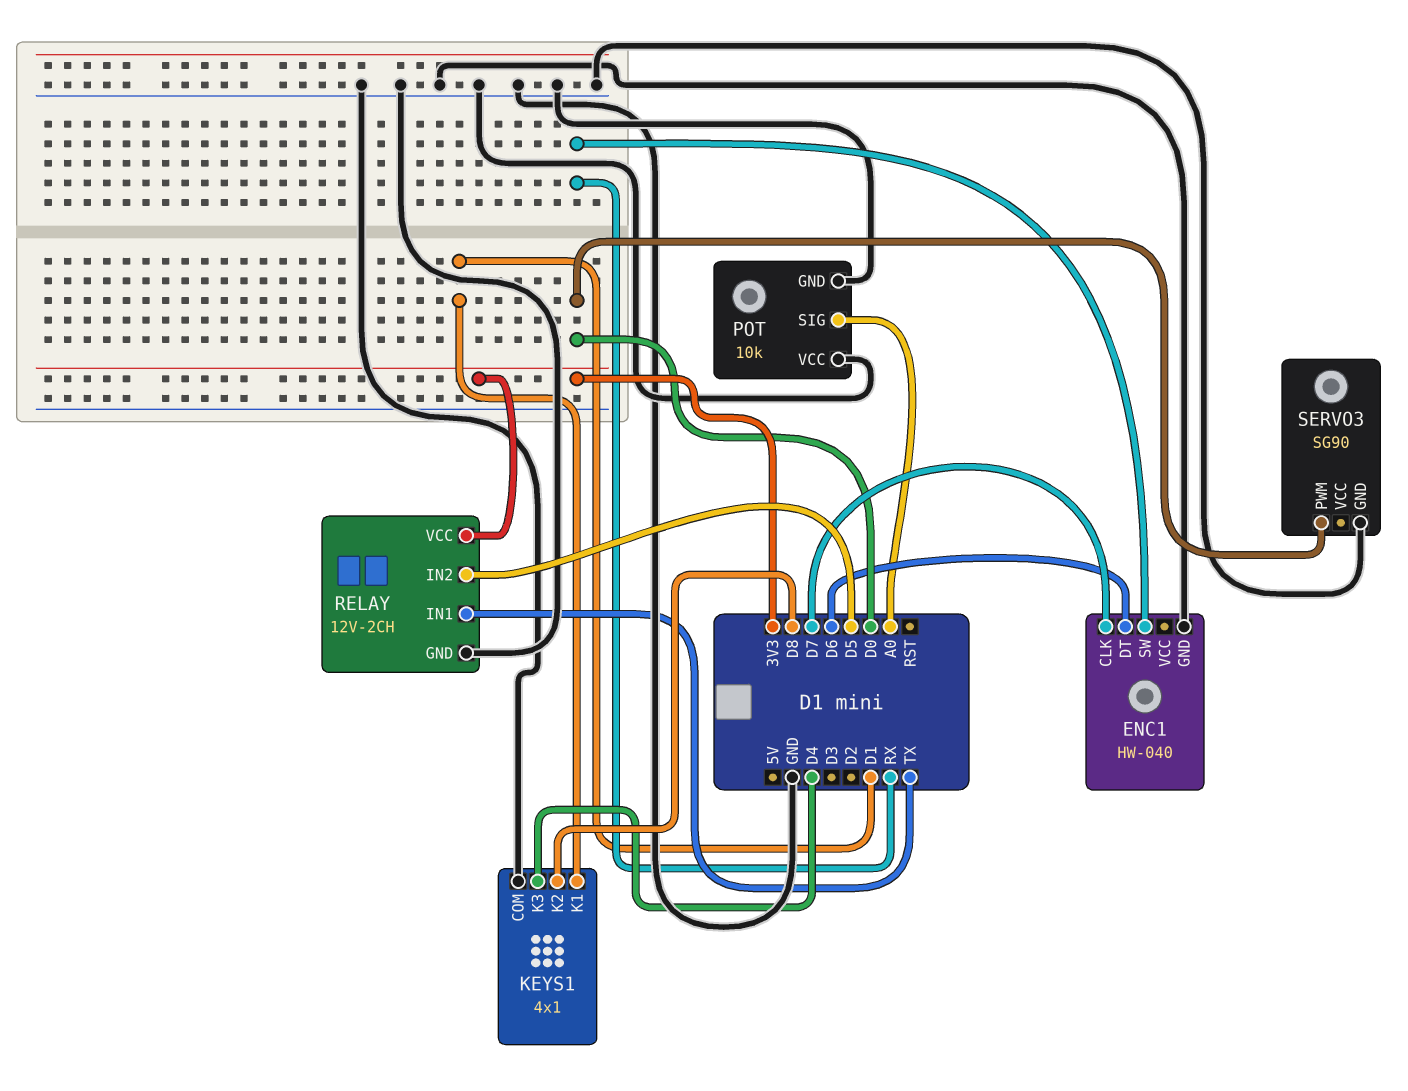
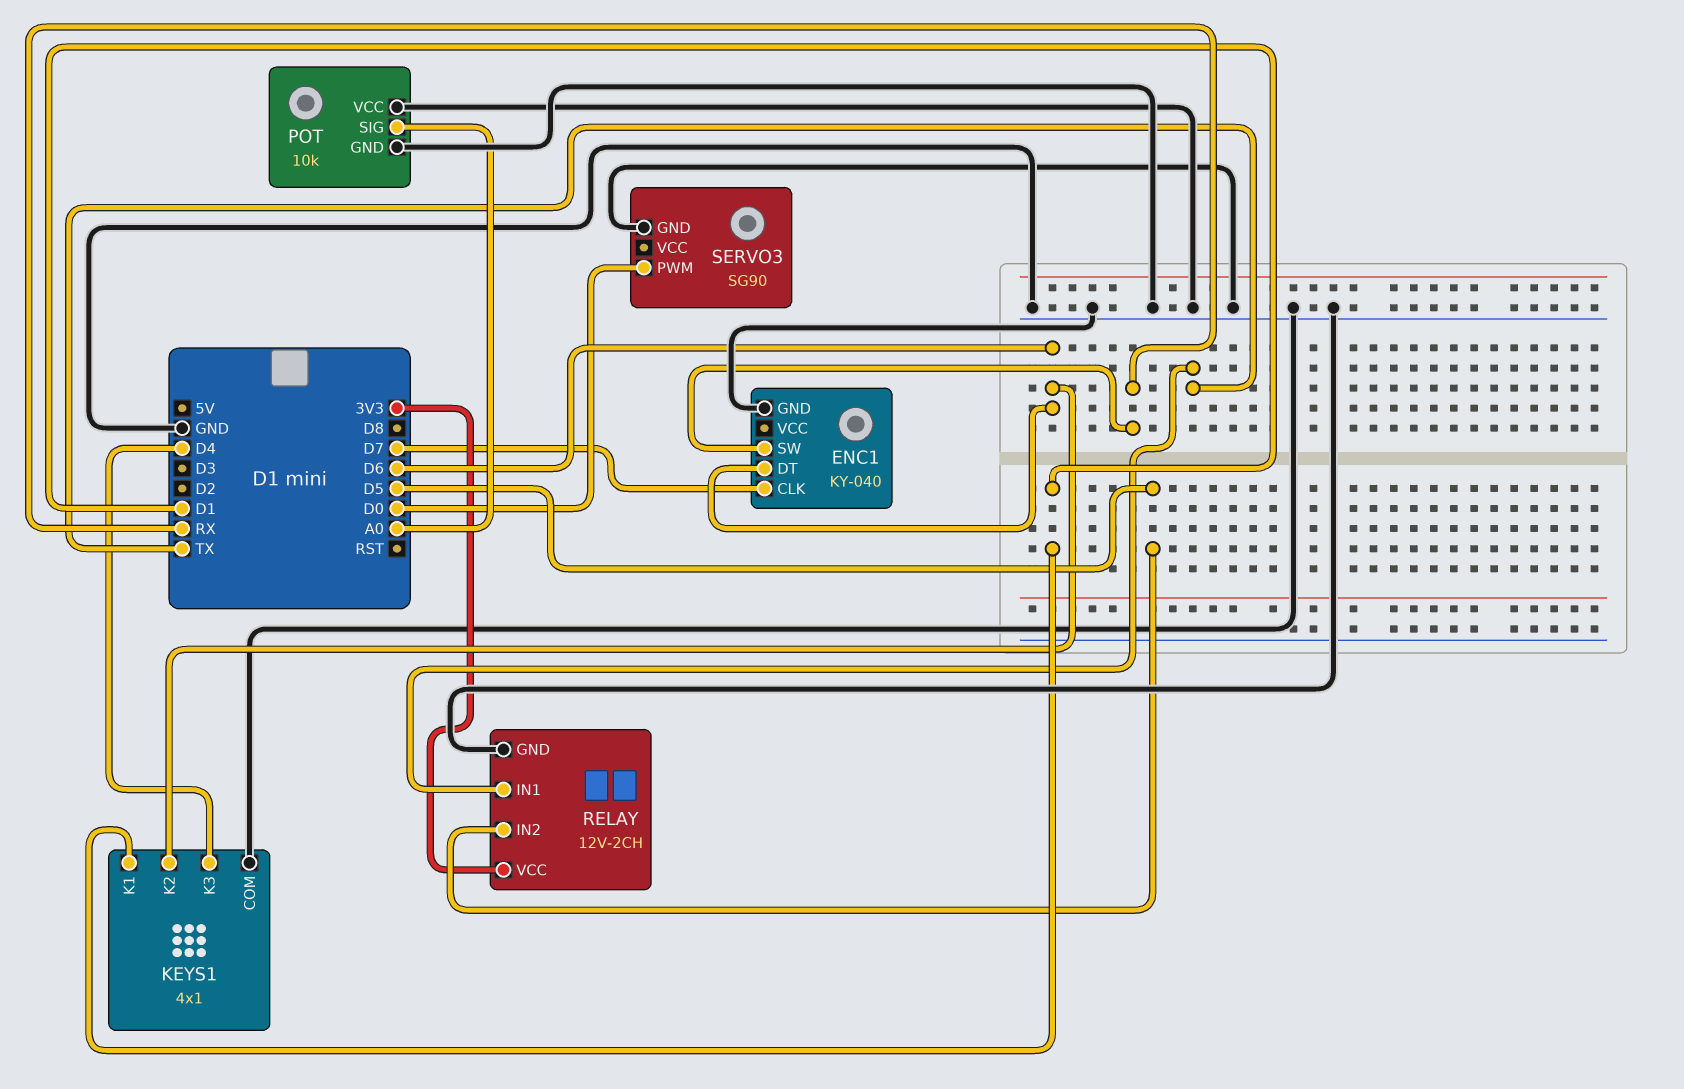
ENC1: HW-040 -> KY-040
KEYS1 pin K2: D8 -> D6

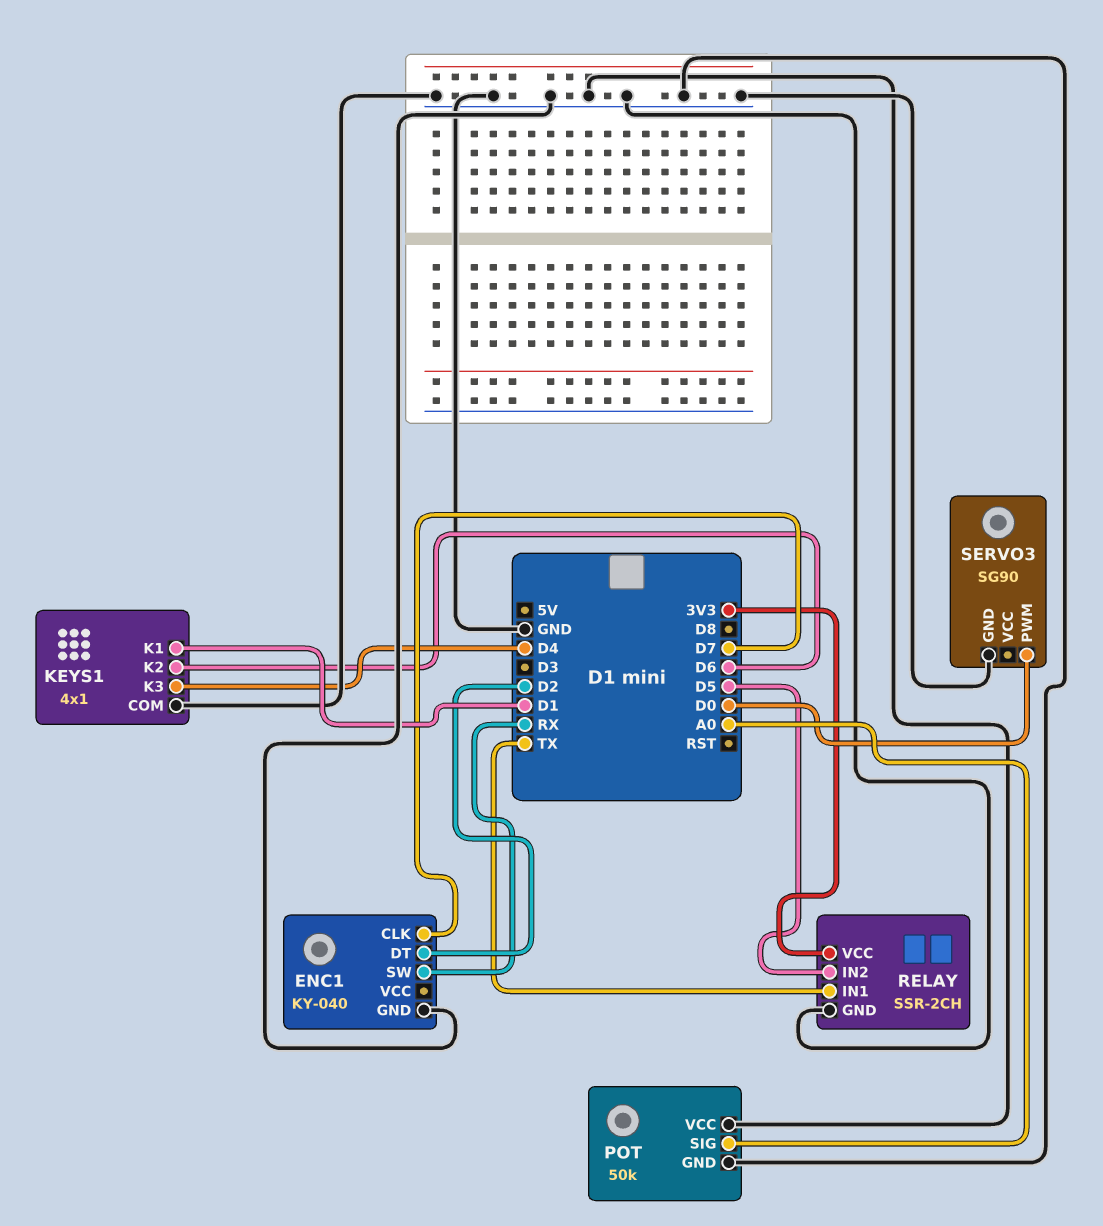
ENC1 pin DT: D6 -> D2
POT: 10k -> 50k
RELAY: 12V-2CH -> SSR-2CH

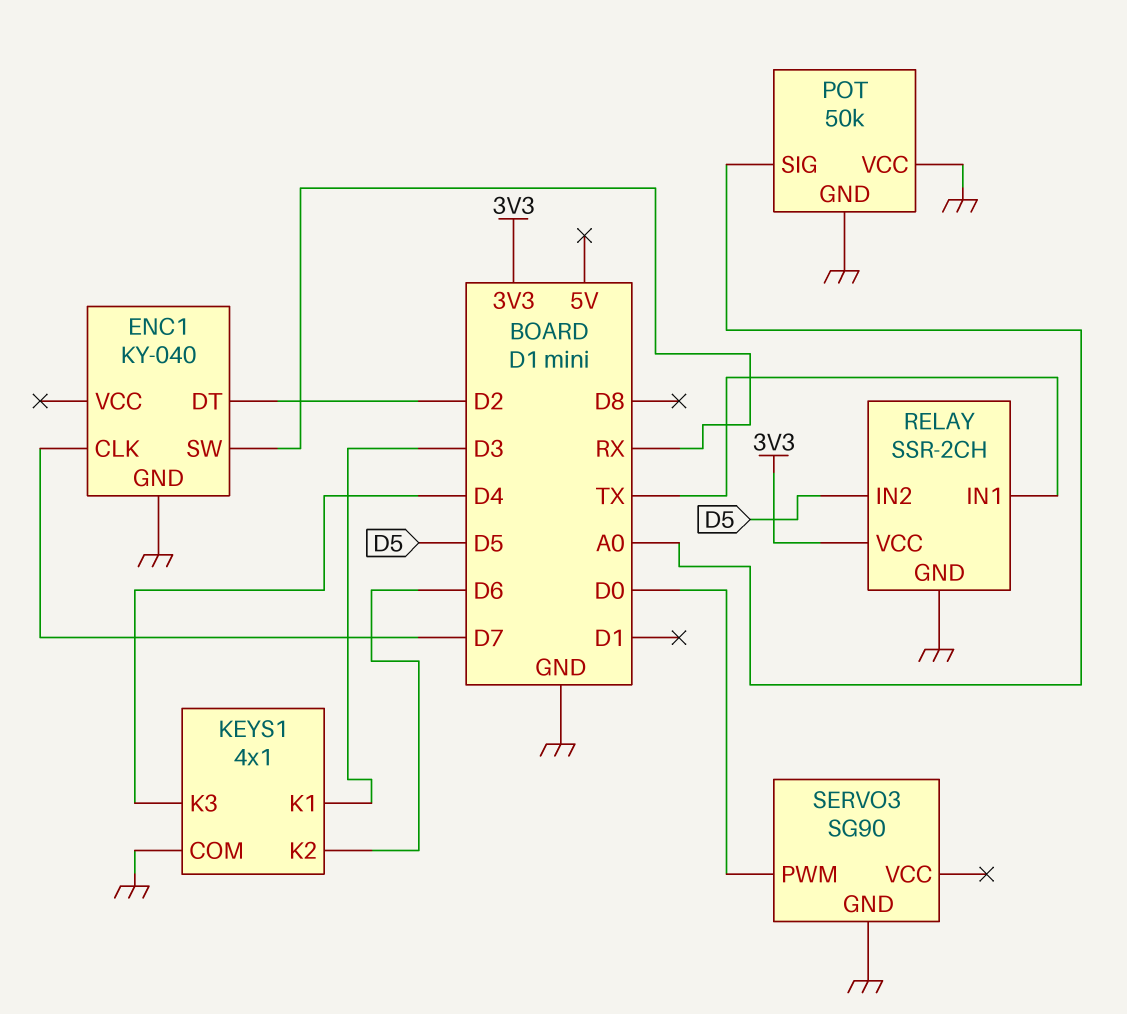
KEYS1 pin K1: D1 -> D3

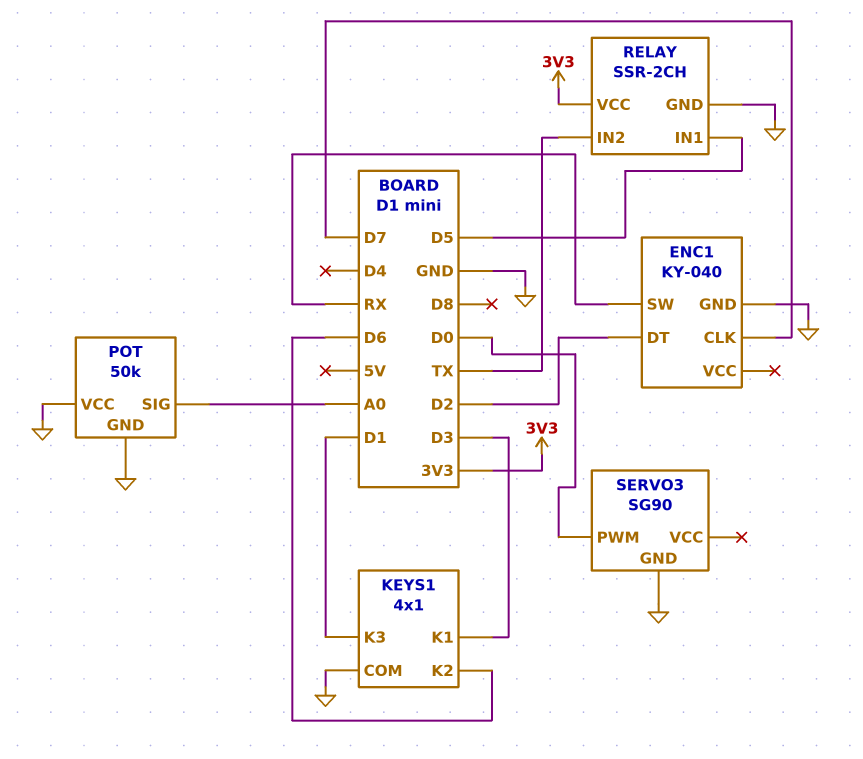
KEYS1 pin K3: D4 -> D1
RELAY pin IN1: TX -> D5
RELAY pin IN2: D5 -> TX

